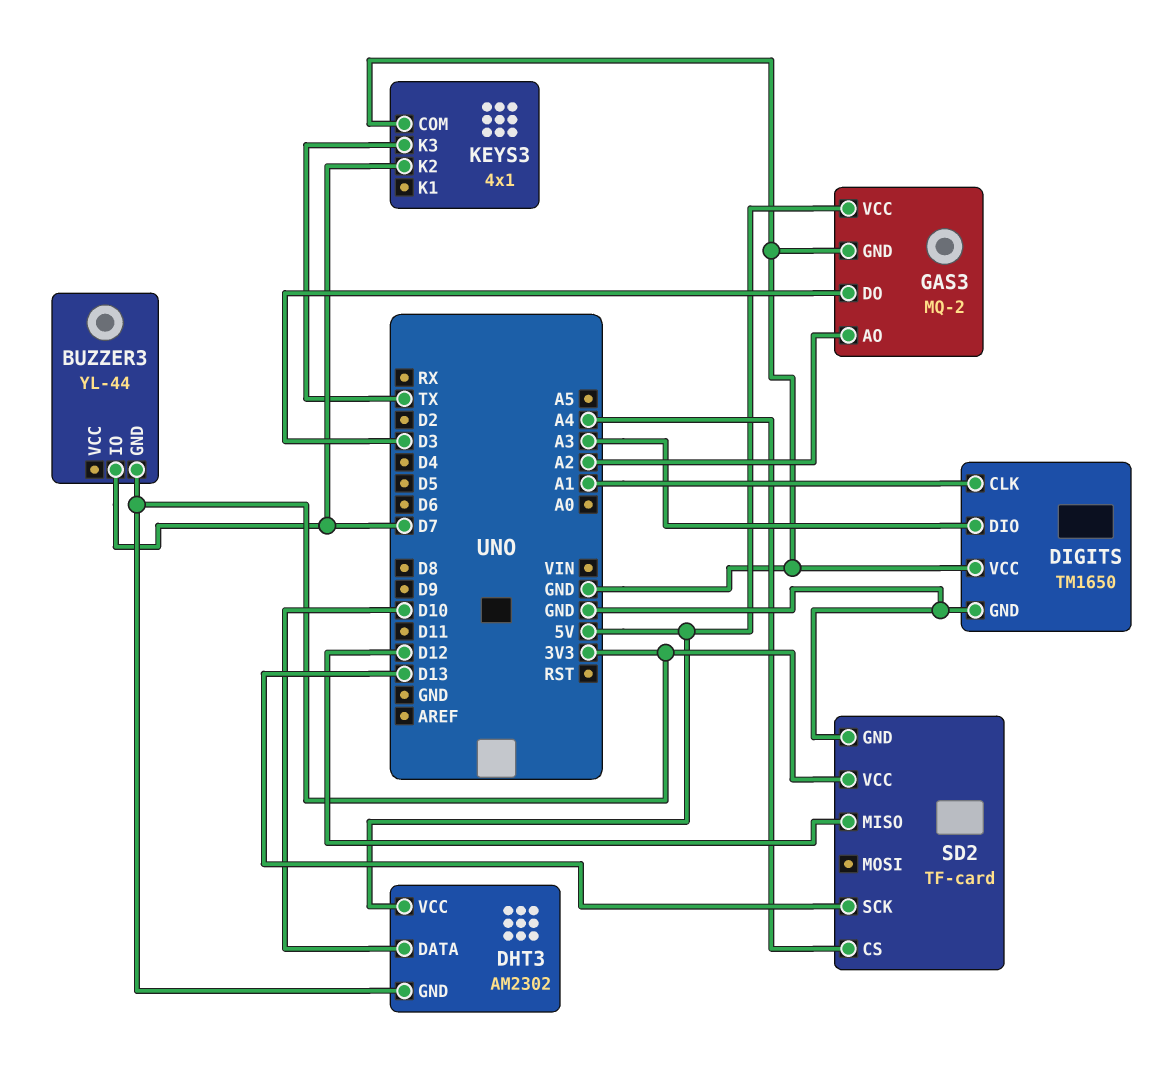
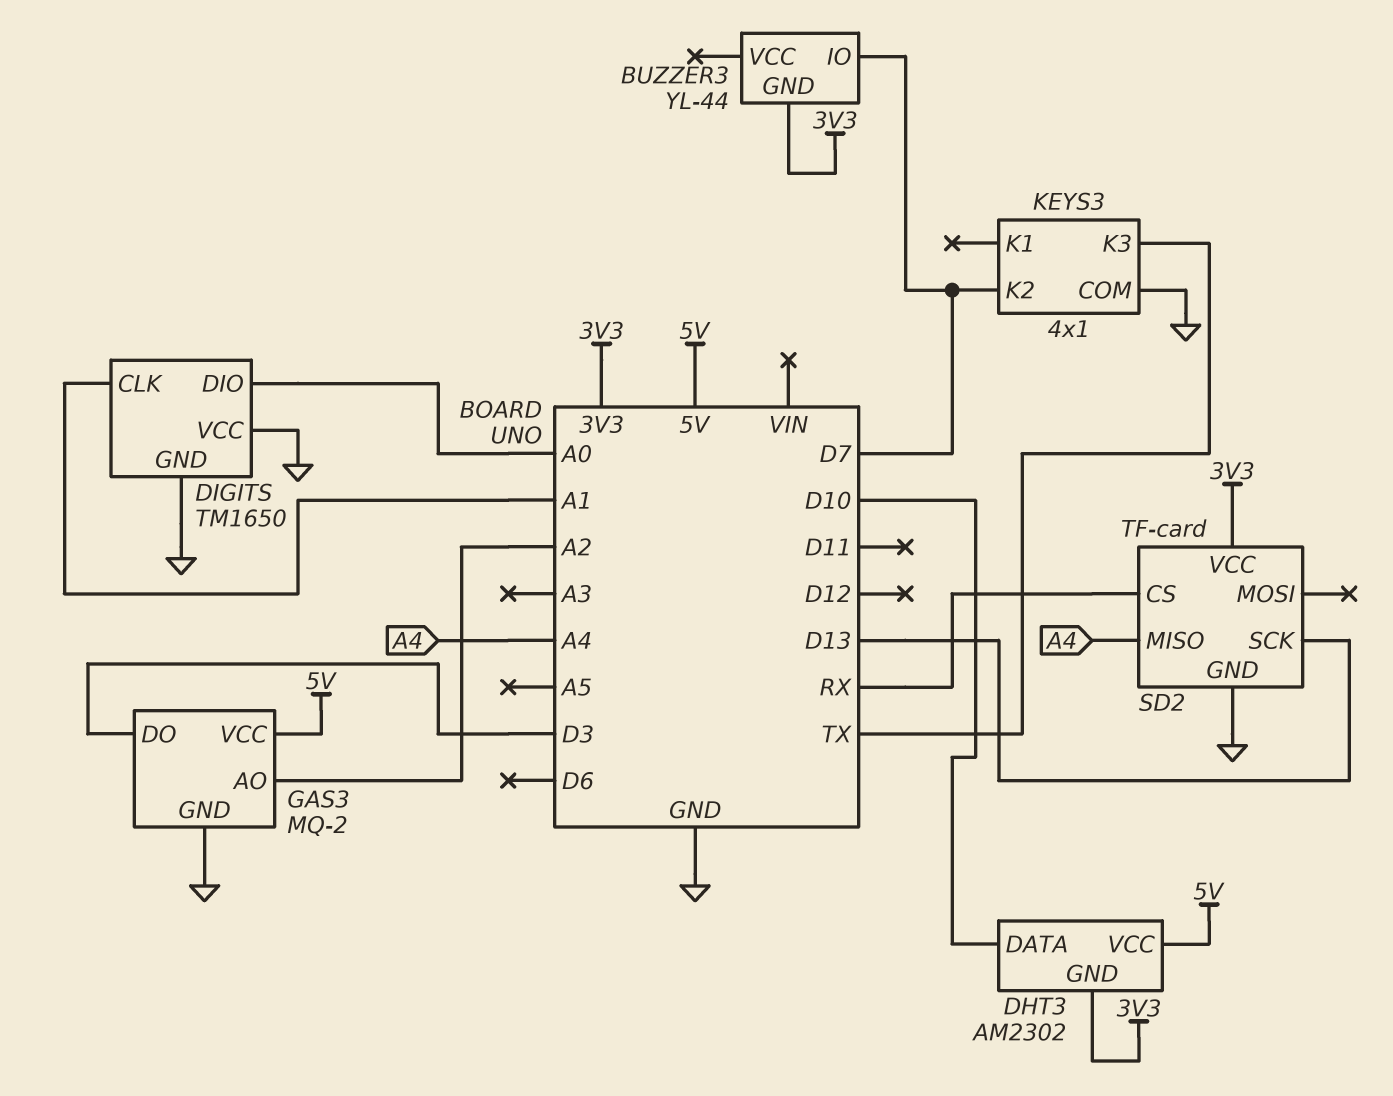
DIGITS pin DIO: A3 -> A0
SD2 pin CS: A4 -> RX
SD2 pin MISO: D12 -> A4

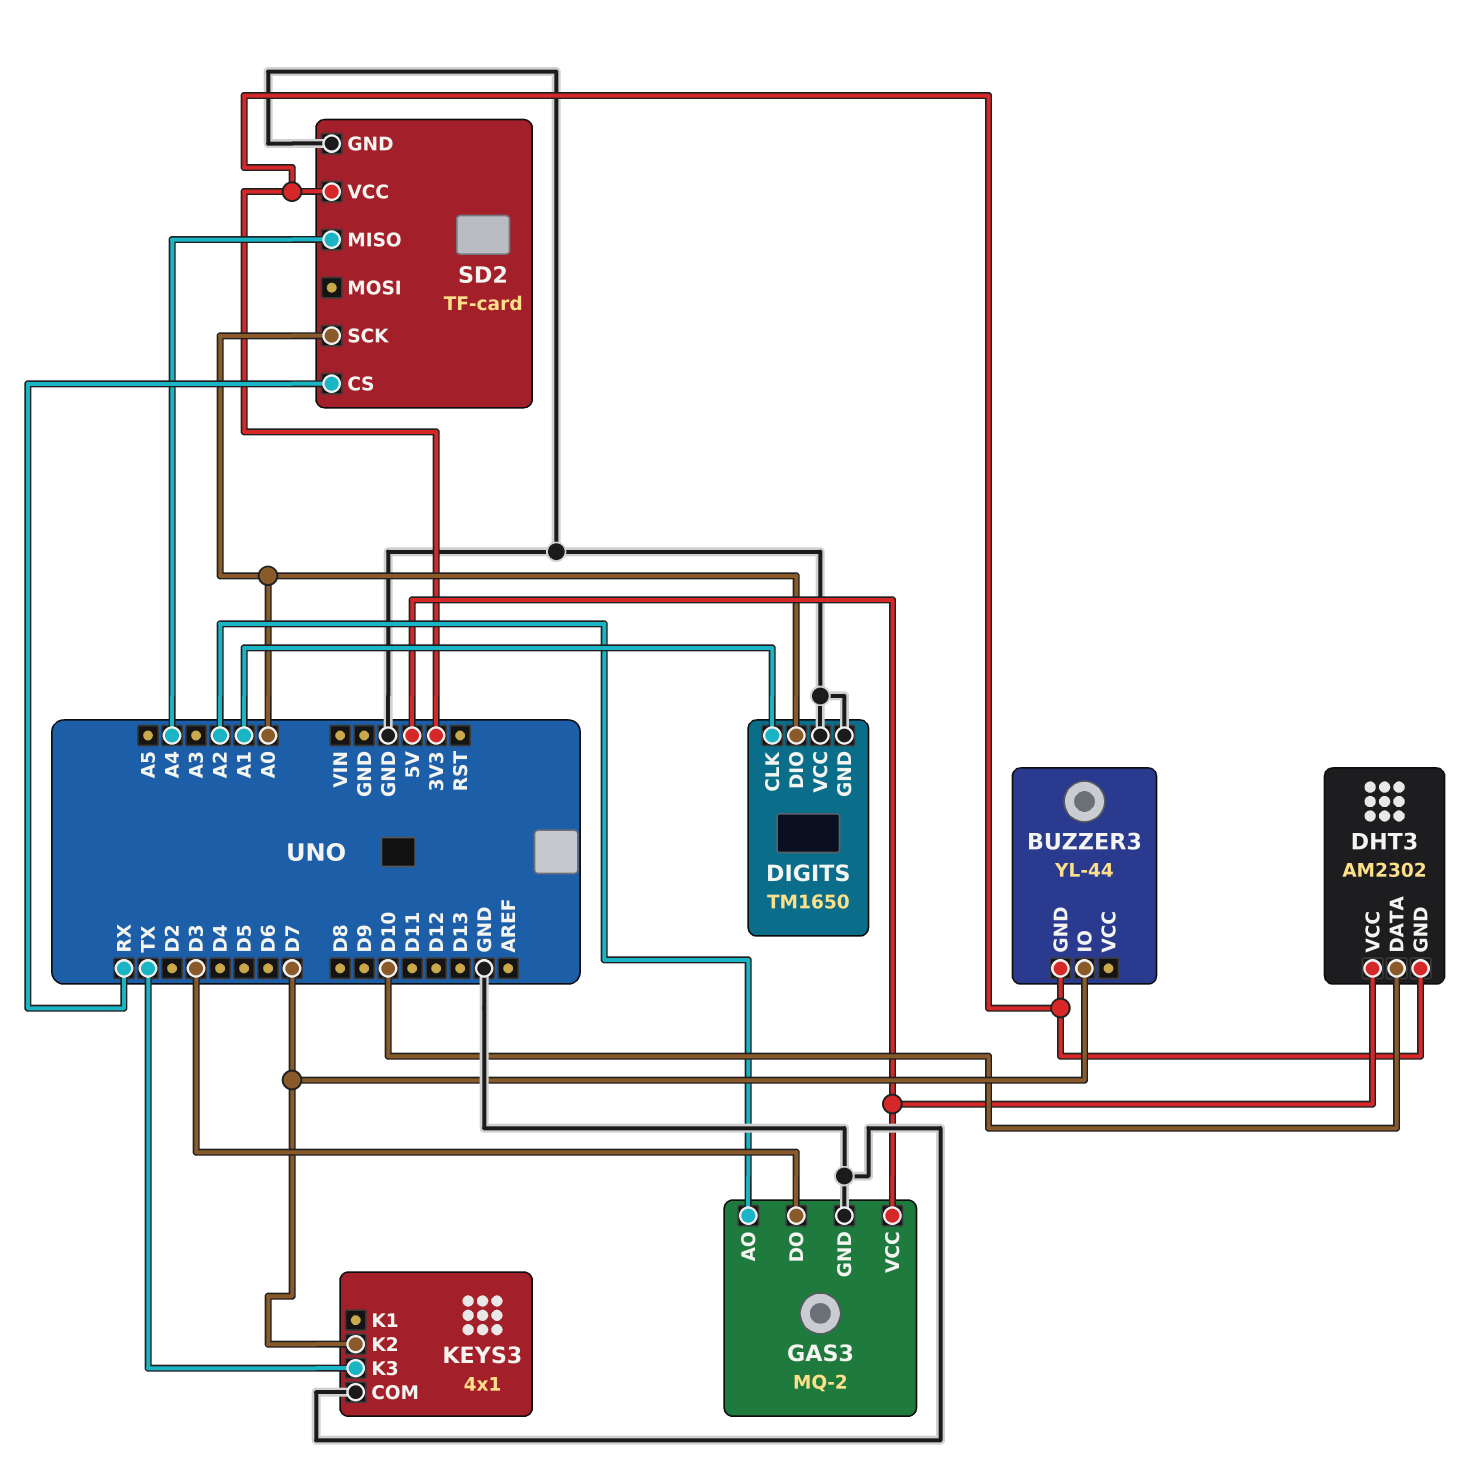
SD2 pin SCK: D13 -> A0

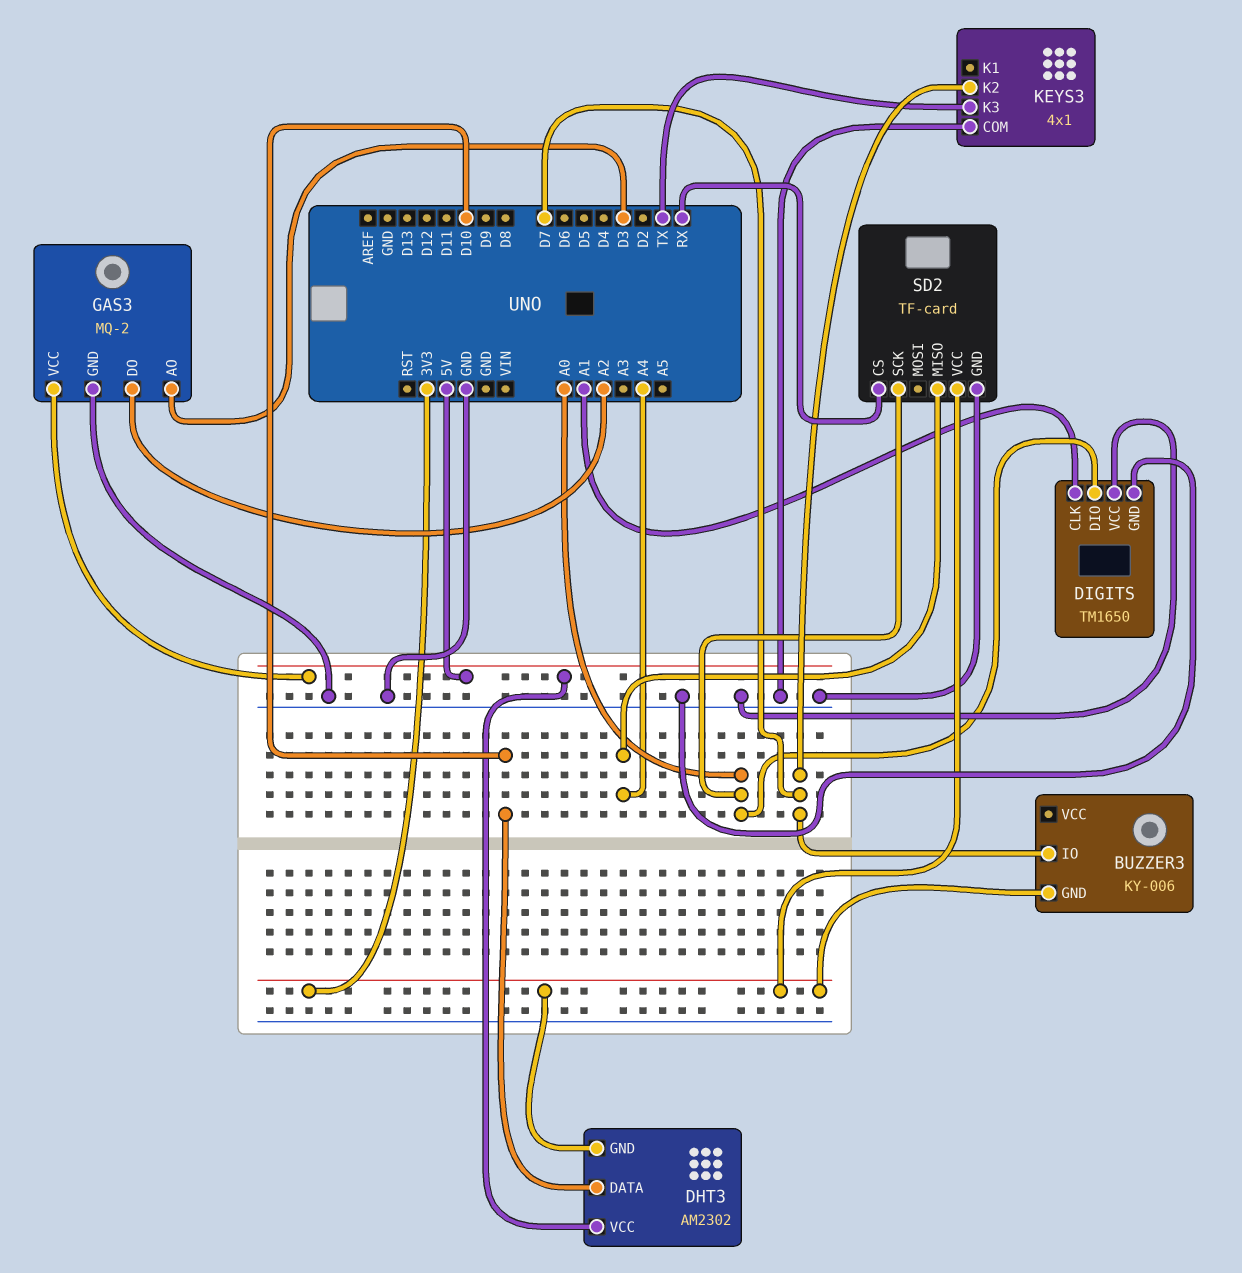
BUZZER3: YL-44 -> KY-006
GAS3 pin AO: A2 -> D3
GAS3 pin DO: D3 -> A2

